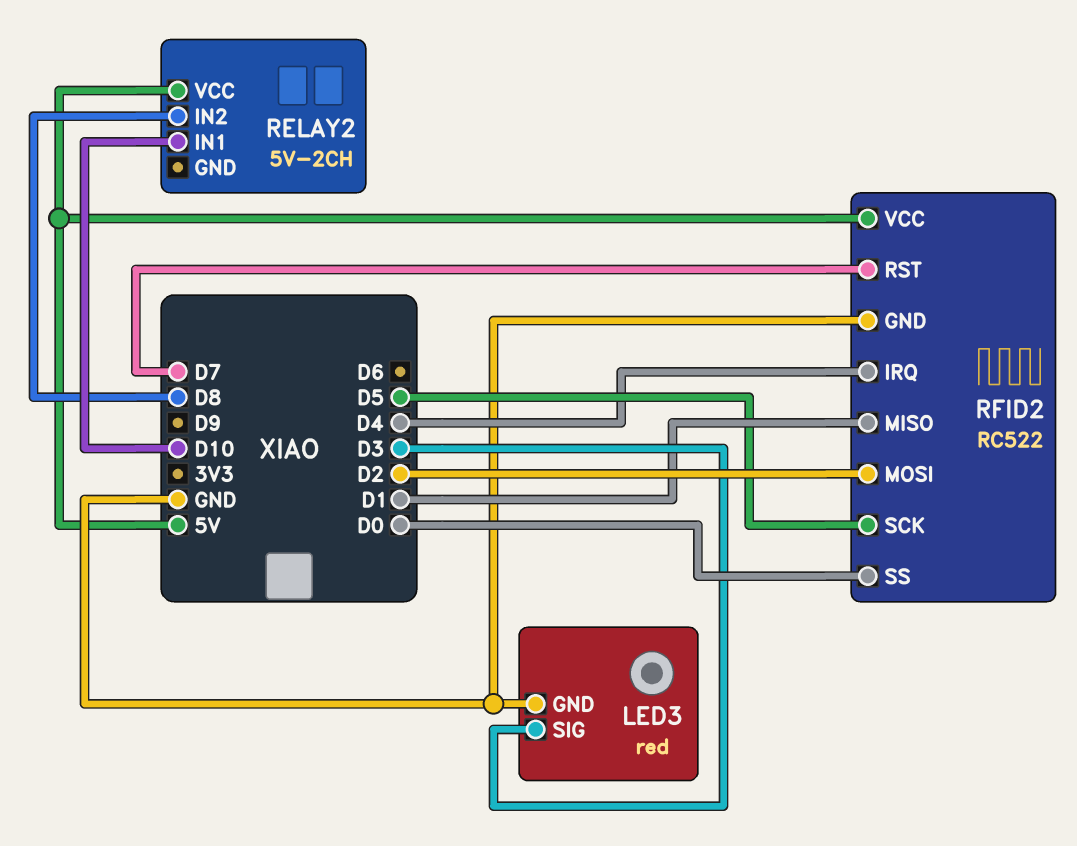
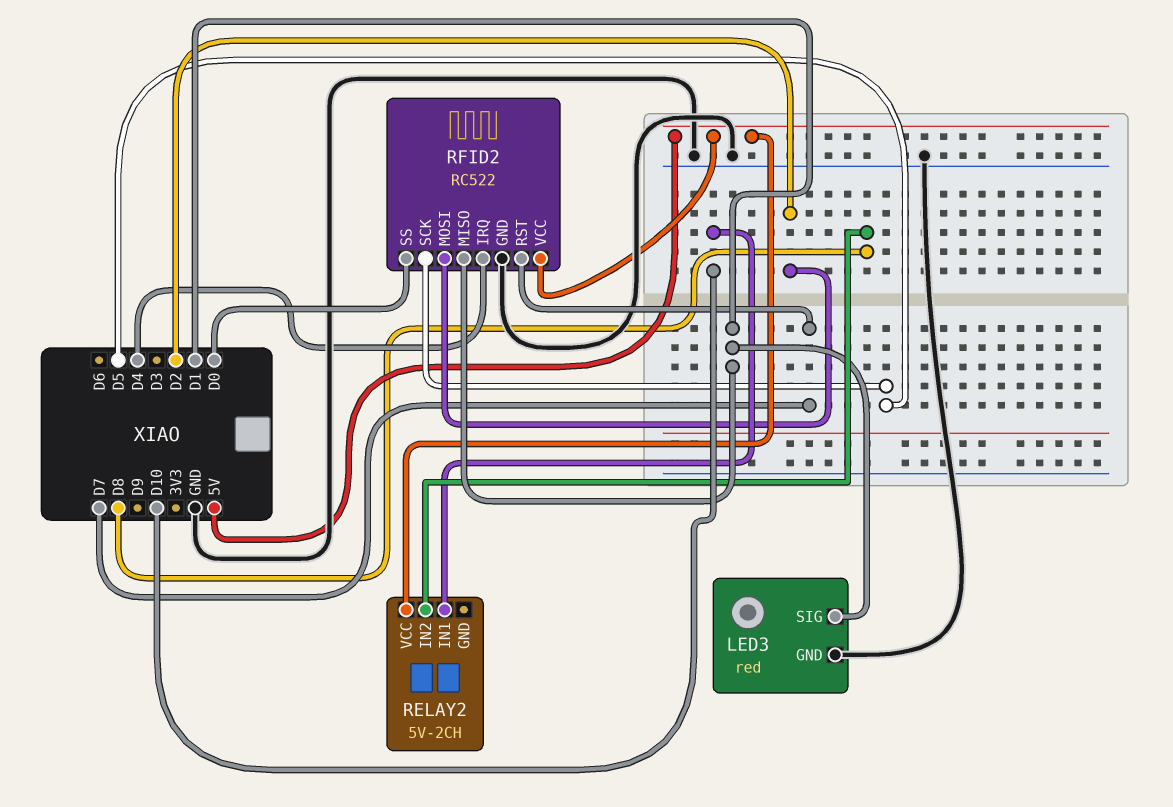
LED3 pin SIG: D3 -> D1

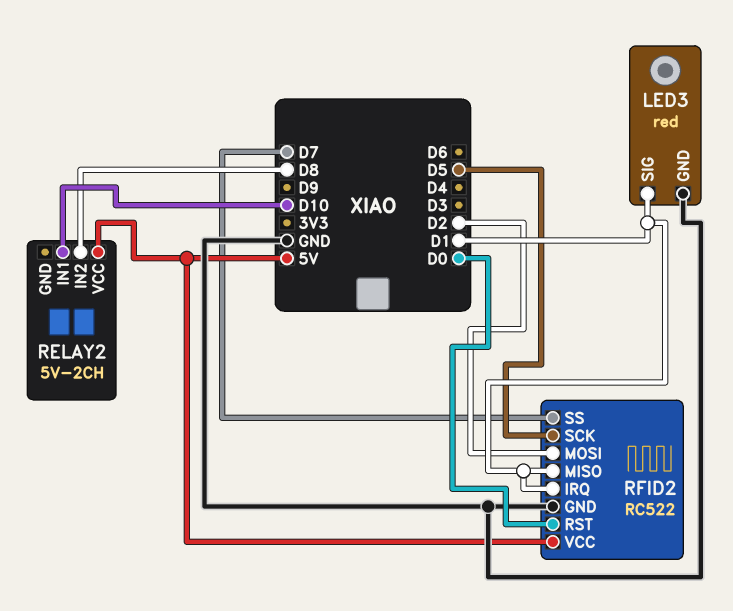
RFID2 pin IRQ: D4 -> D1
RFID2 pin RST: D7 -> D0
RFID2 pin SS: D0 -> D7

